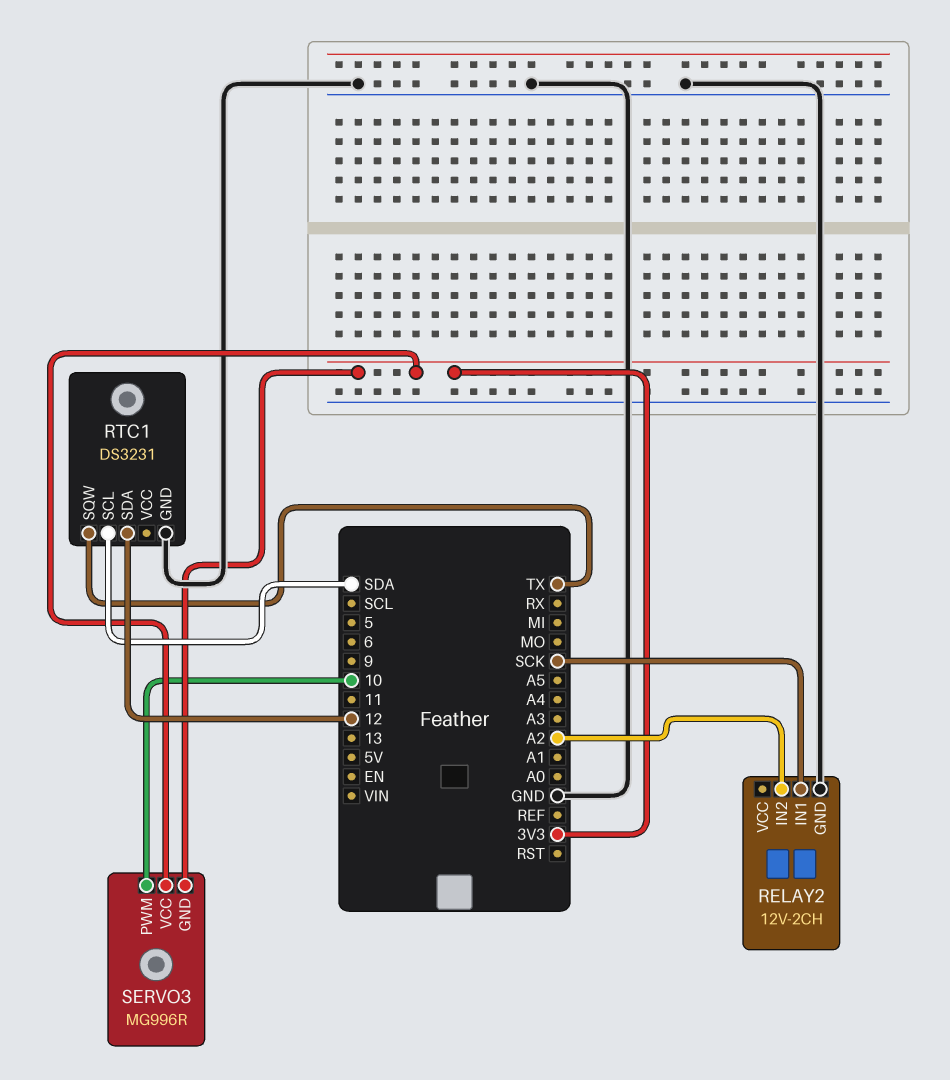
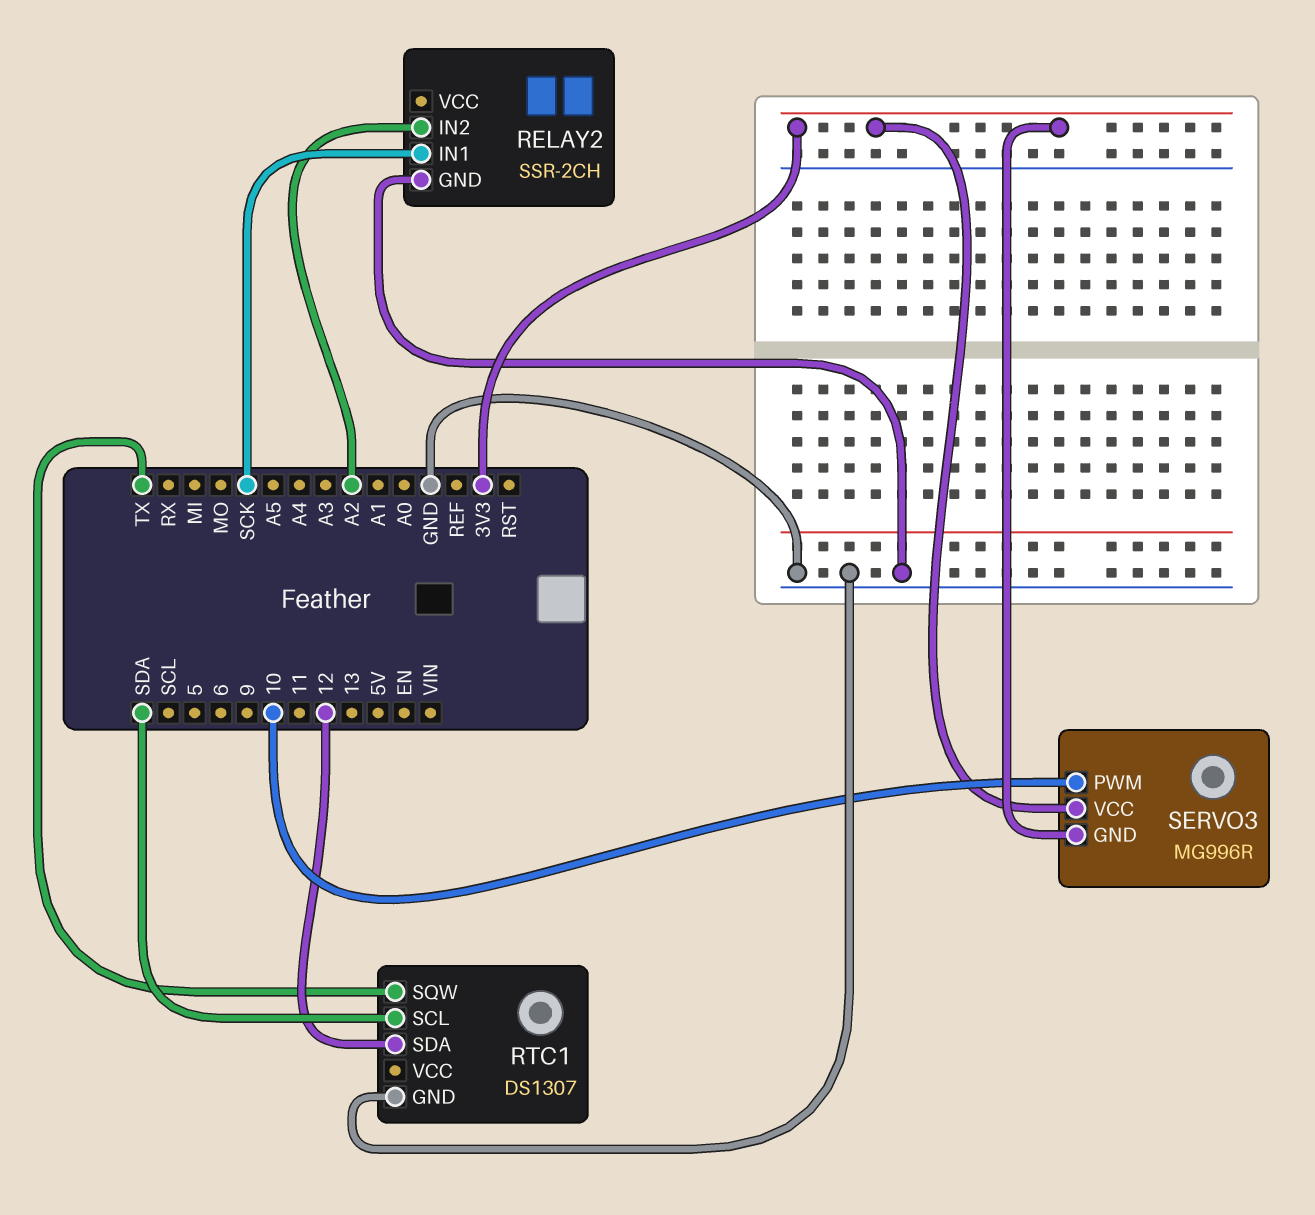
RELAY2: 12V-2CH -> SSR-2CH
RTC1: DS3231 -> DS1307

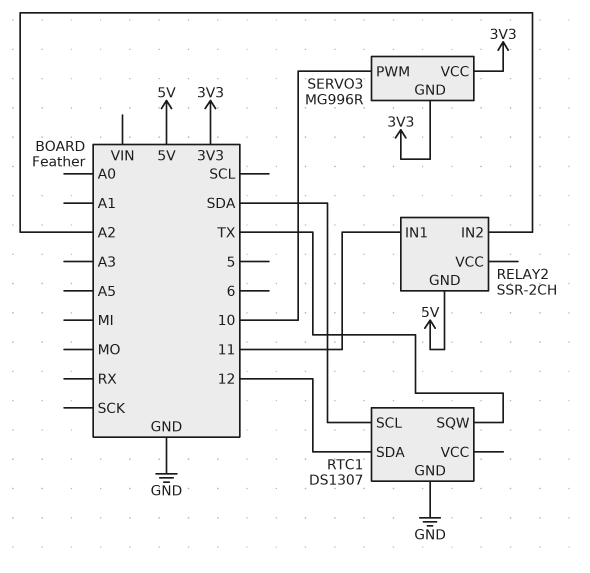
RELAY2 pin GND: GND -> 5V
RELAY2 pin IN1: SCK -> 11

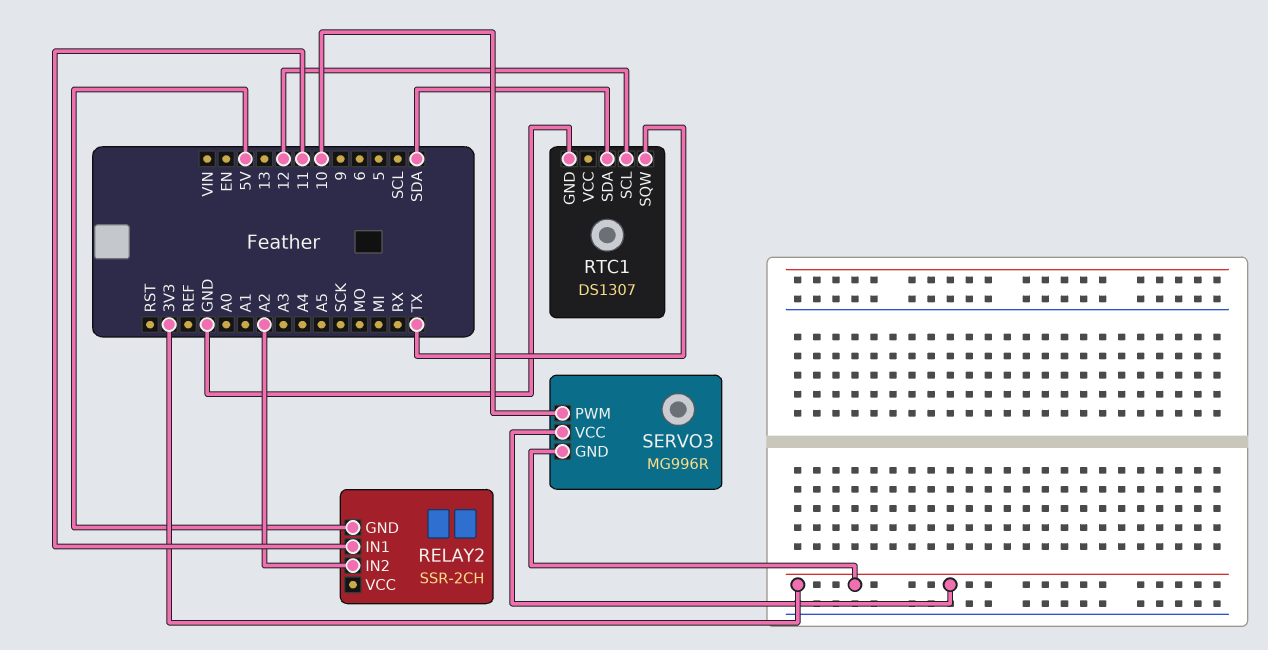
RTC1 pin SCL: SDA -> 12
RTC1 pin SDA: 12 -> SDA

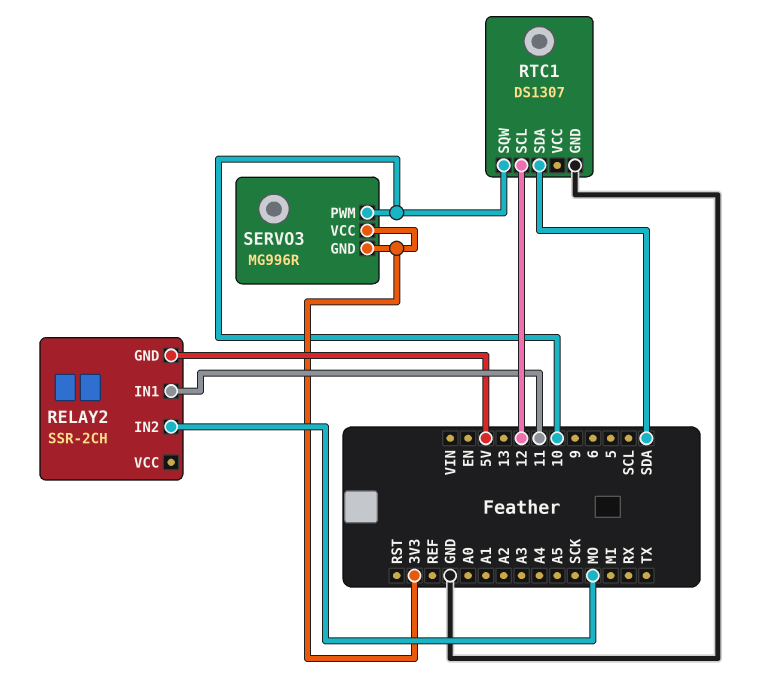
RELAY2 pin IN2: A2 -> MO
RTC1 pin SQW: TX -> 10

